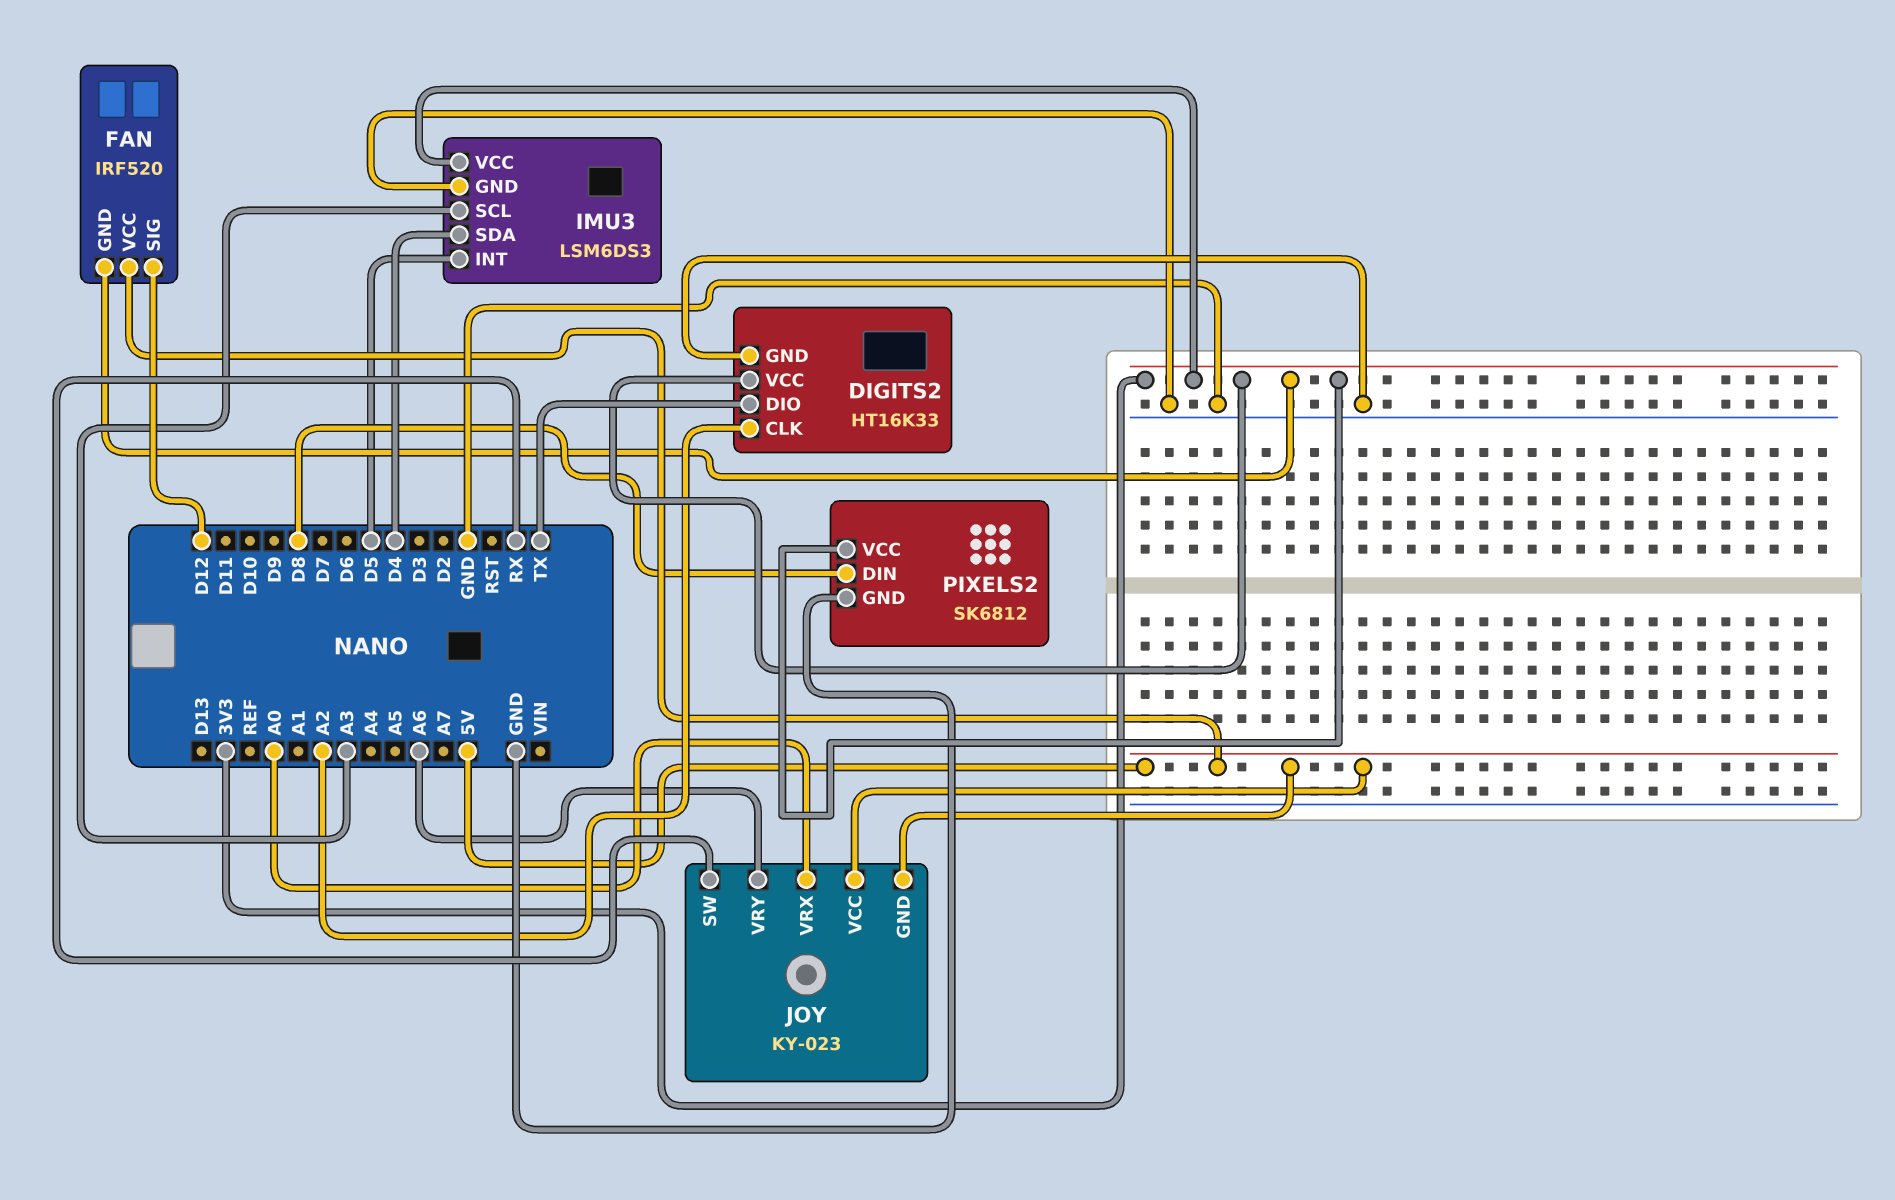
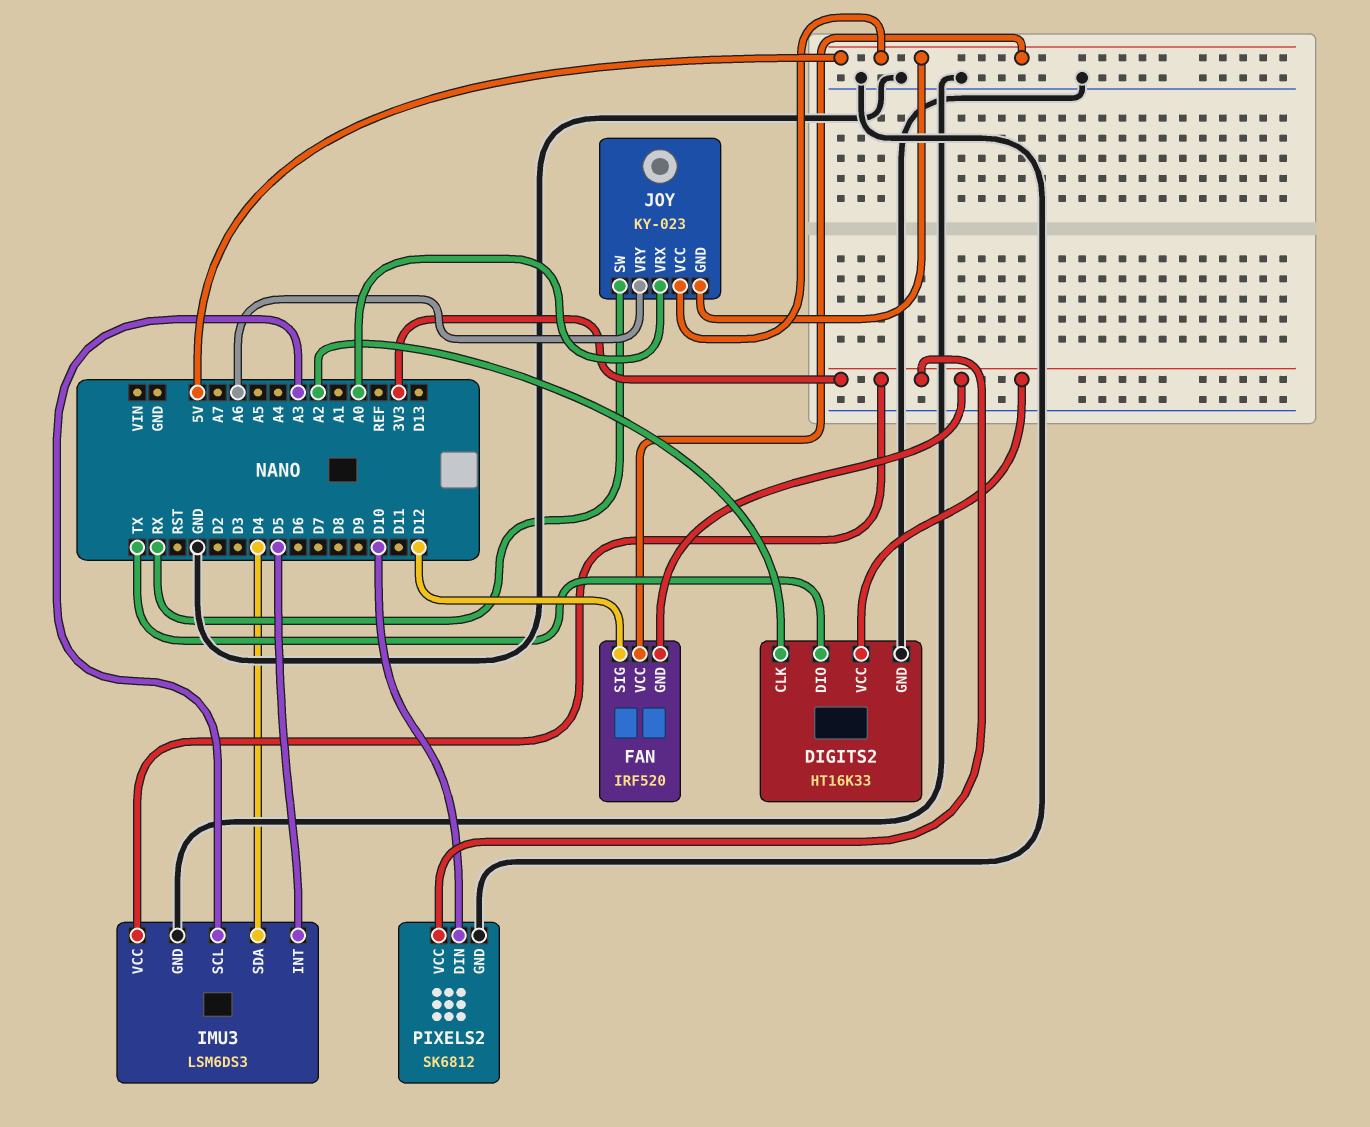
PIXELS2 pin DIN: D8 -> D10

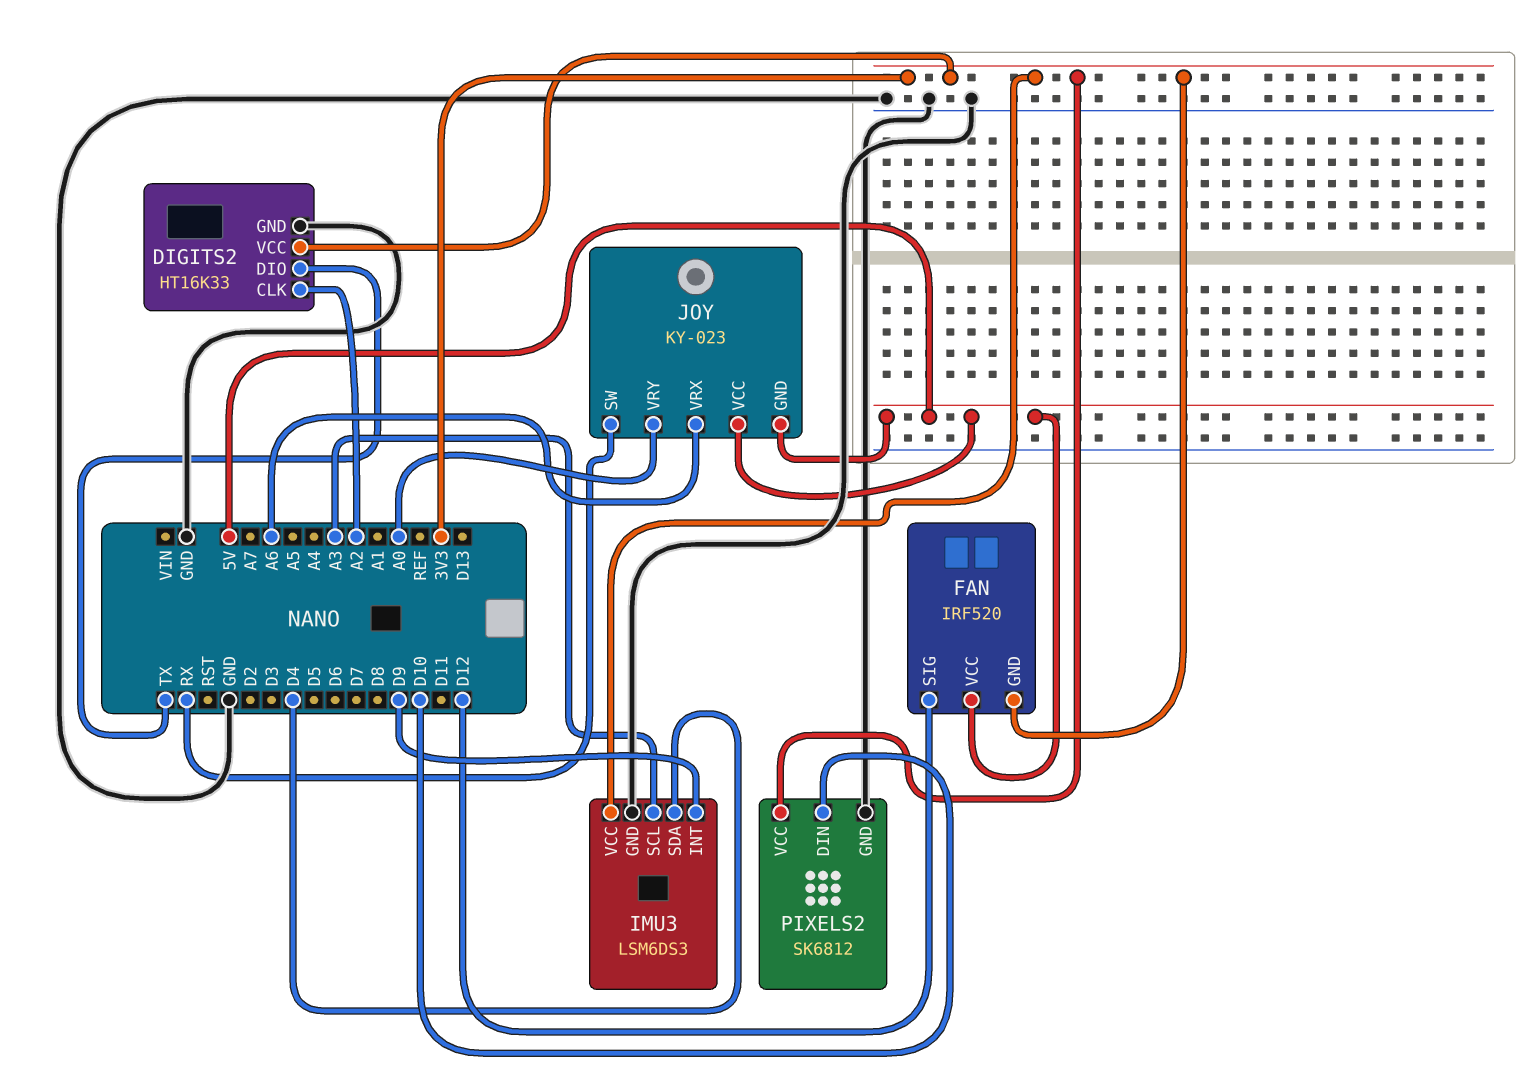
IMU3 pin INT: D5 -> D9
JOY pin VRX: A0 -> A6
JOY pin VRY: A6 -> A0

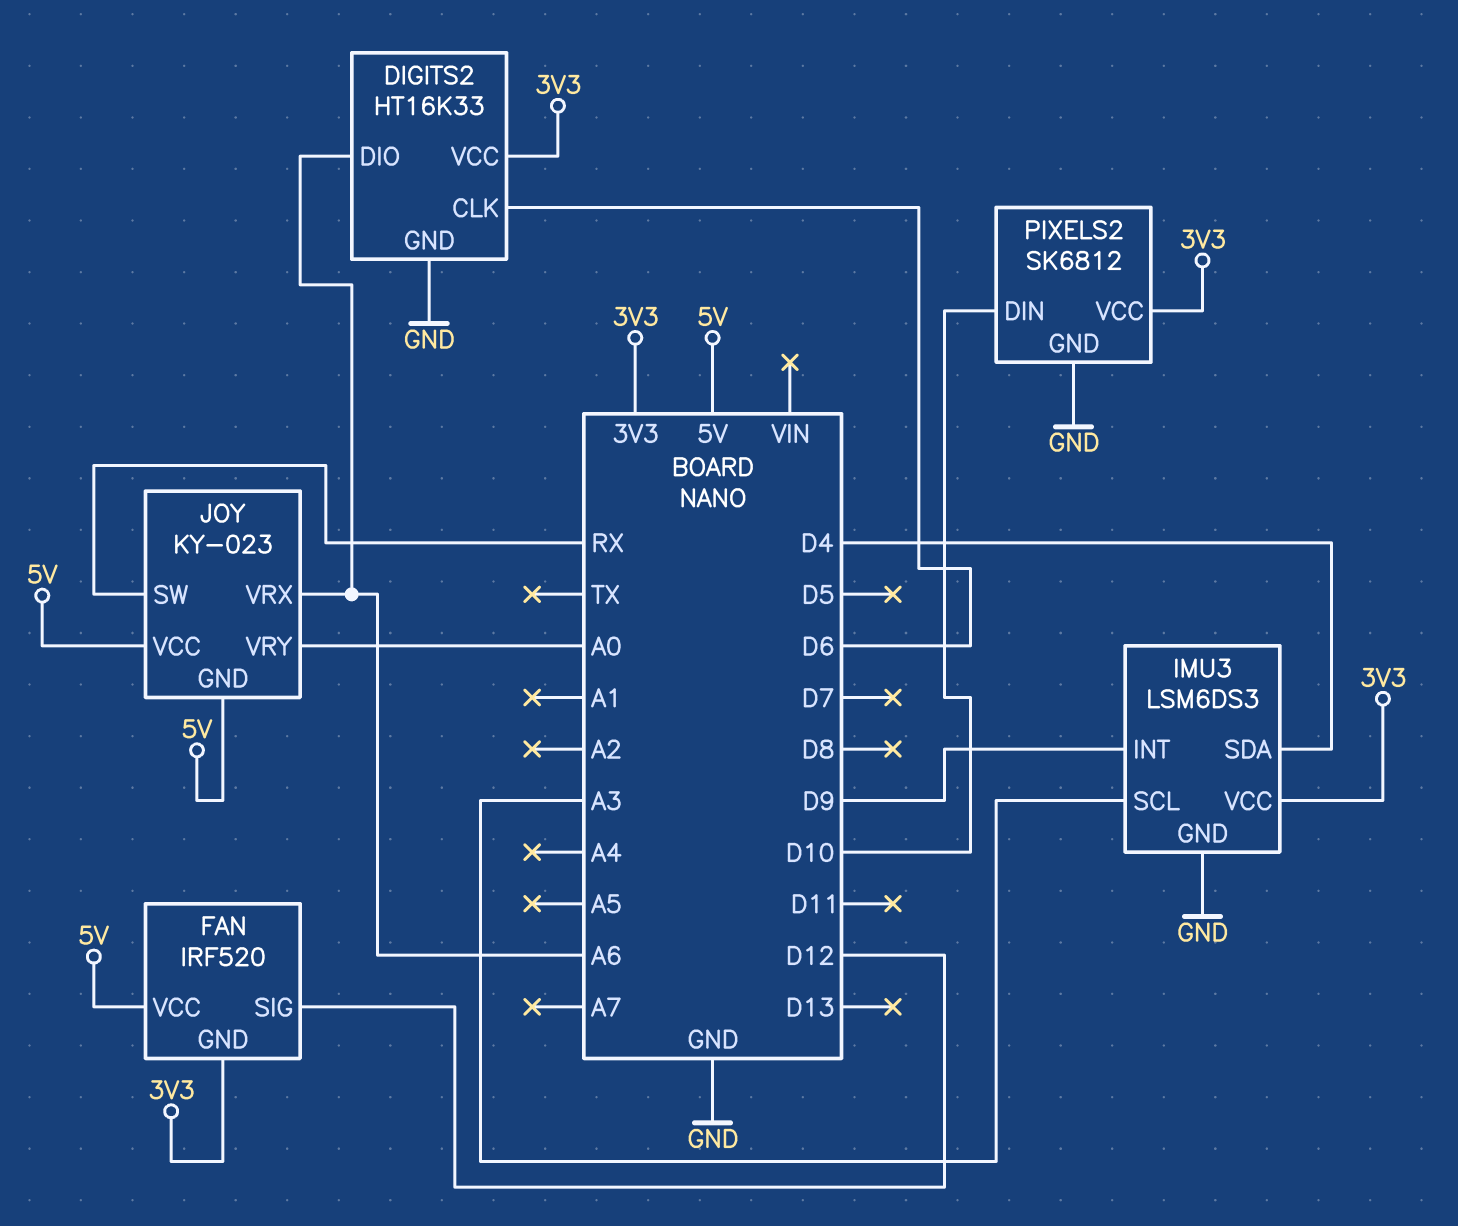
DIGITS2 pin CLK: A2 -> D6
DIGITS2 pin DIO: TX -> A6

